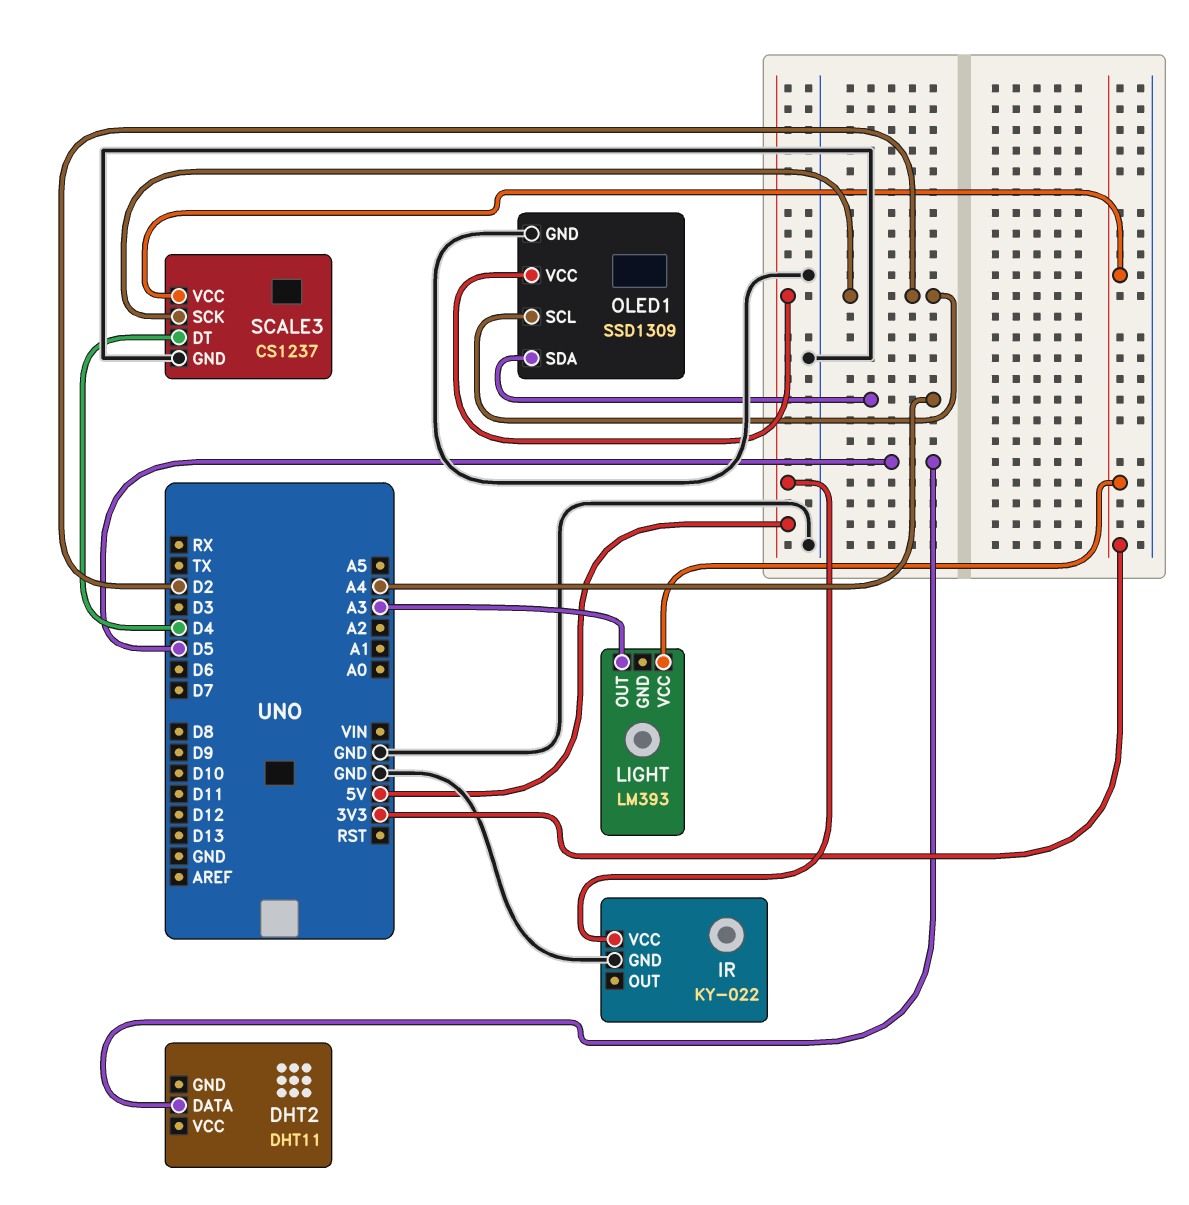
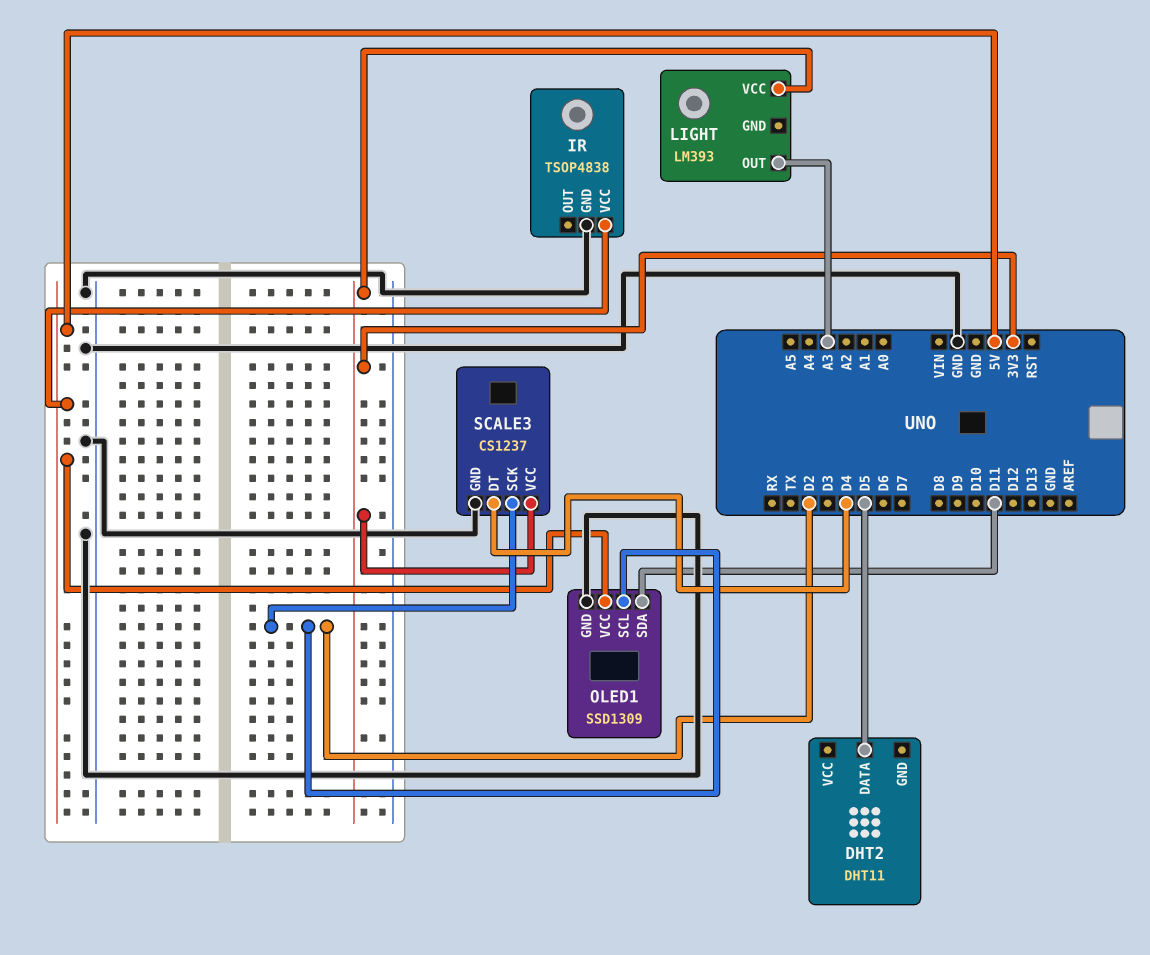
IR: KY-022 -> TSOP4838
OLED1 pin SDA: A4 -> D11

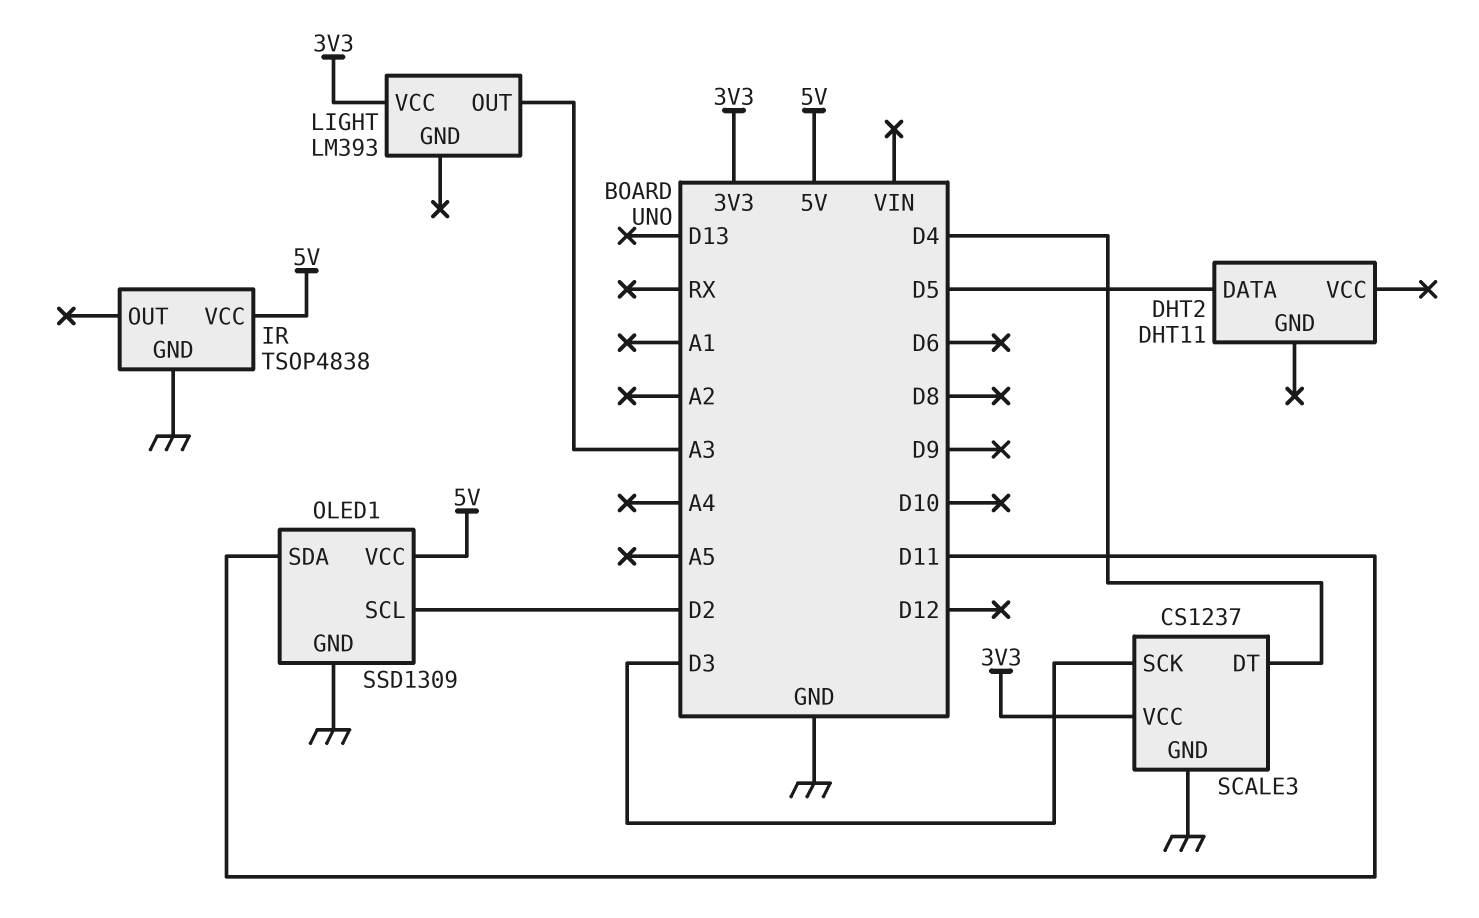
SCALE3 pin SCK: D2 -> D3

